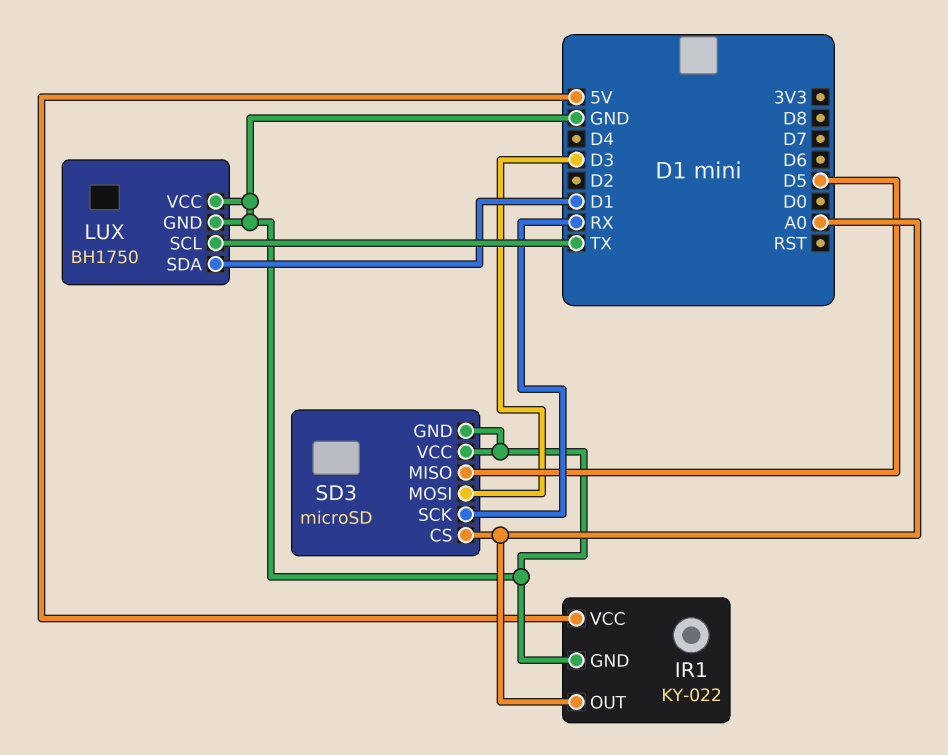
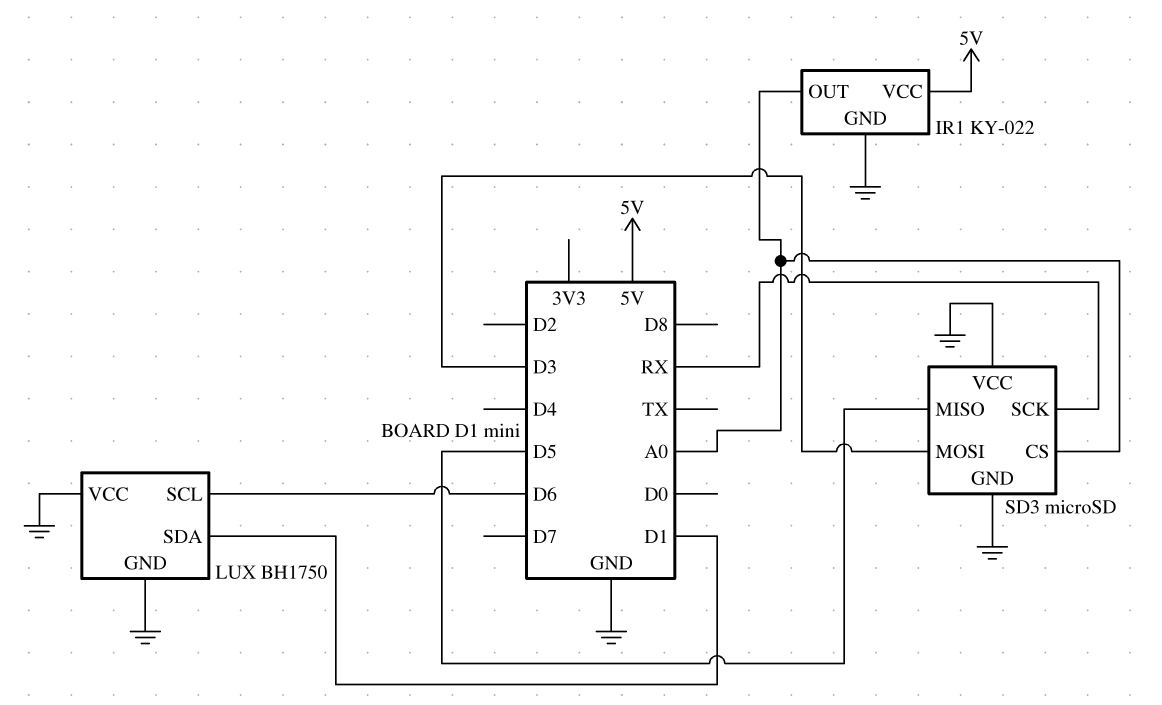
LUX pin SCL: TX -> D6

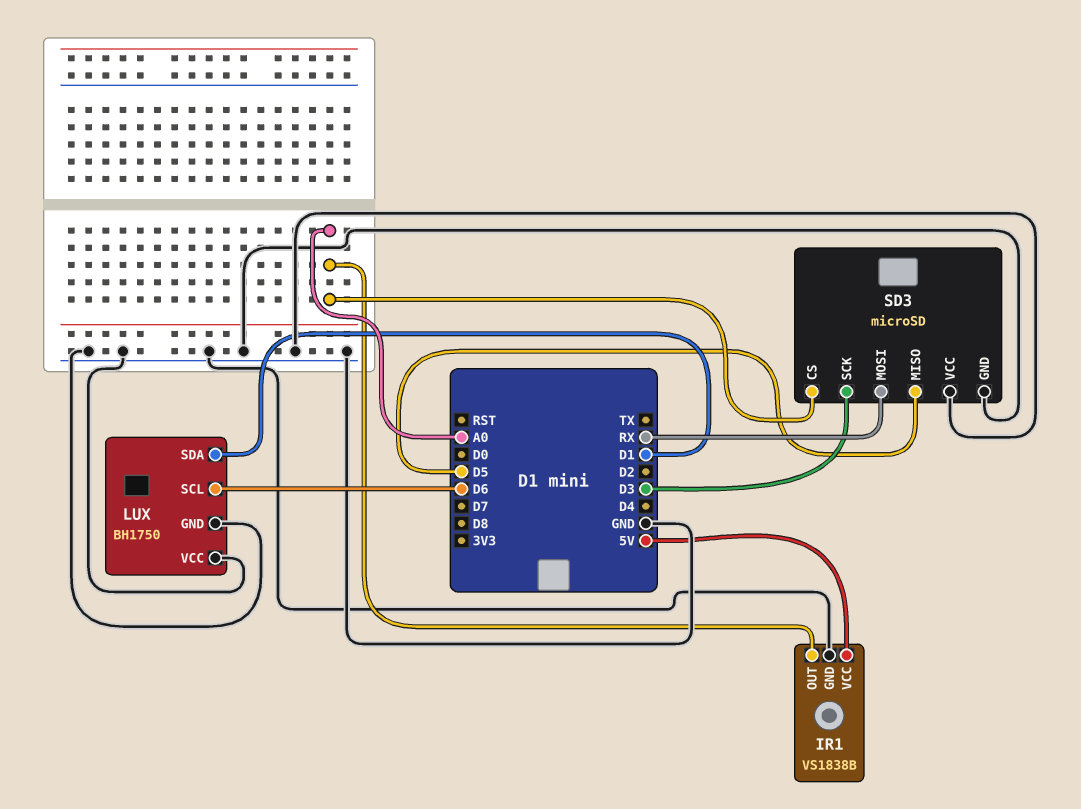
IR1: KY-022 -> VS1838B
SD3 pin MOSI: D3 -> RX
SD3 pin SCK: RX -> D3

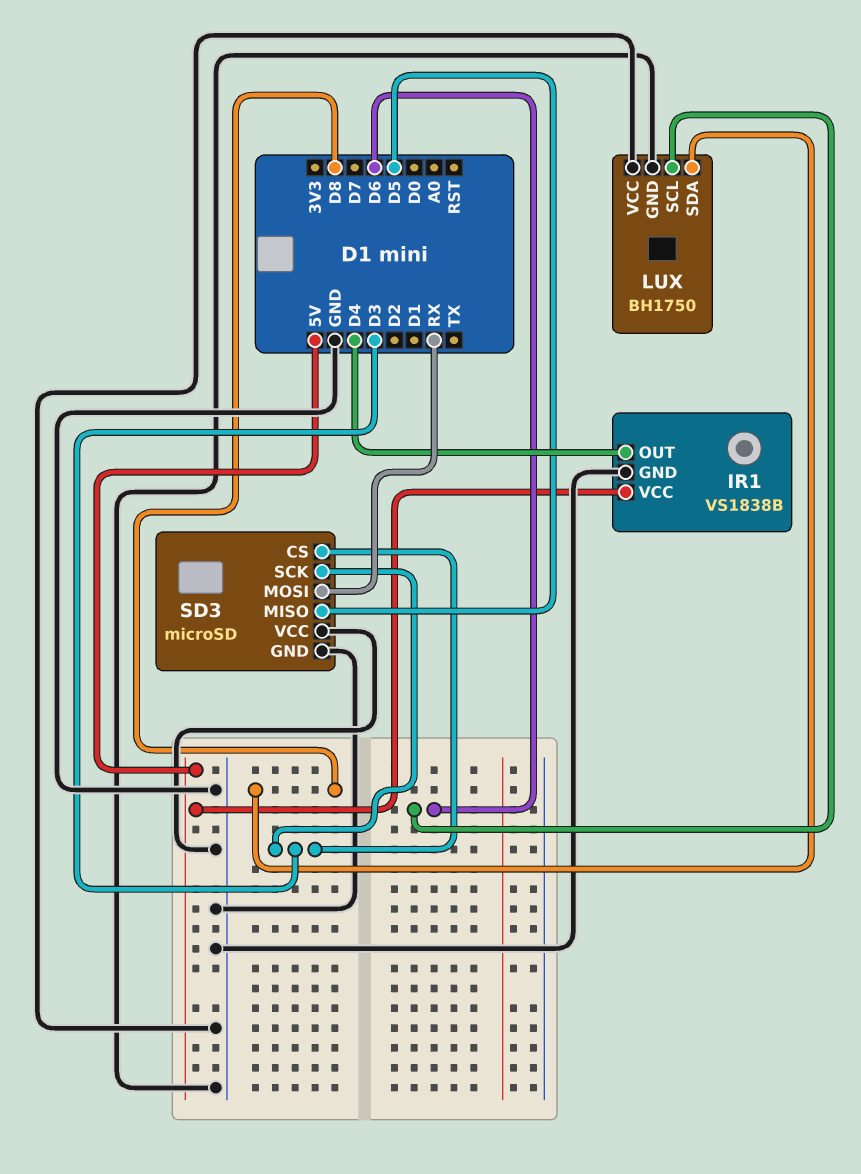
IR1 pin OUT: A0 -> D4
LUX pin SDA: D1 -> D8
SD3 pin CS: A0 -> D3

